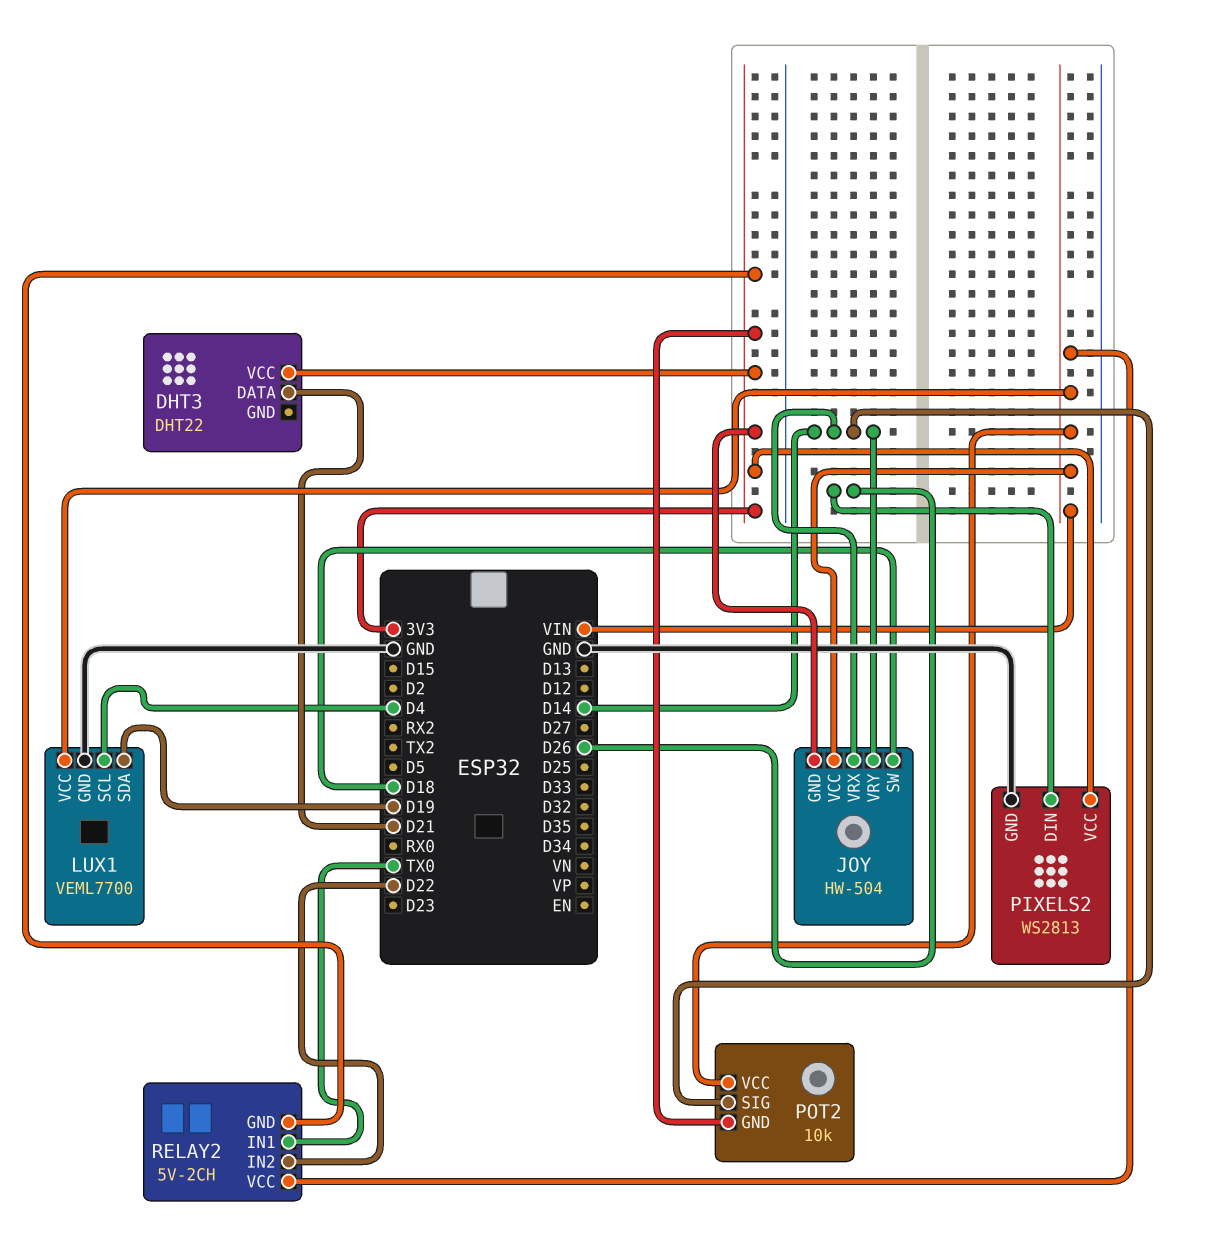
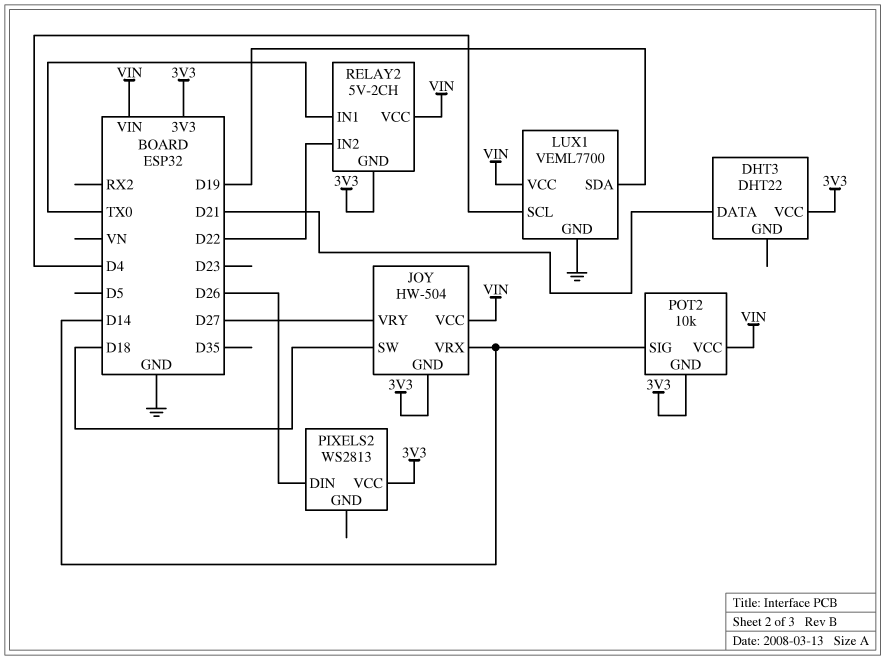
JOY pin VRY: D14 -> D27
PIXELS2 pin GND: GND -> none

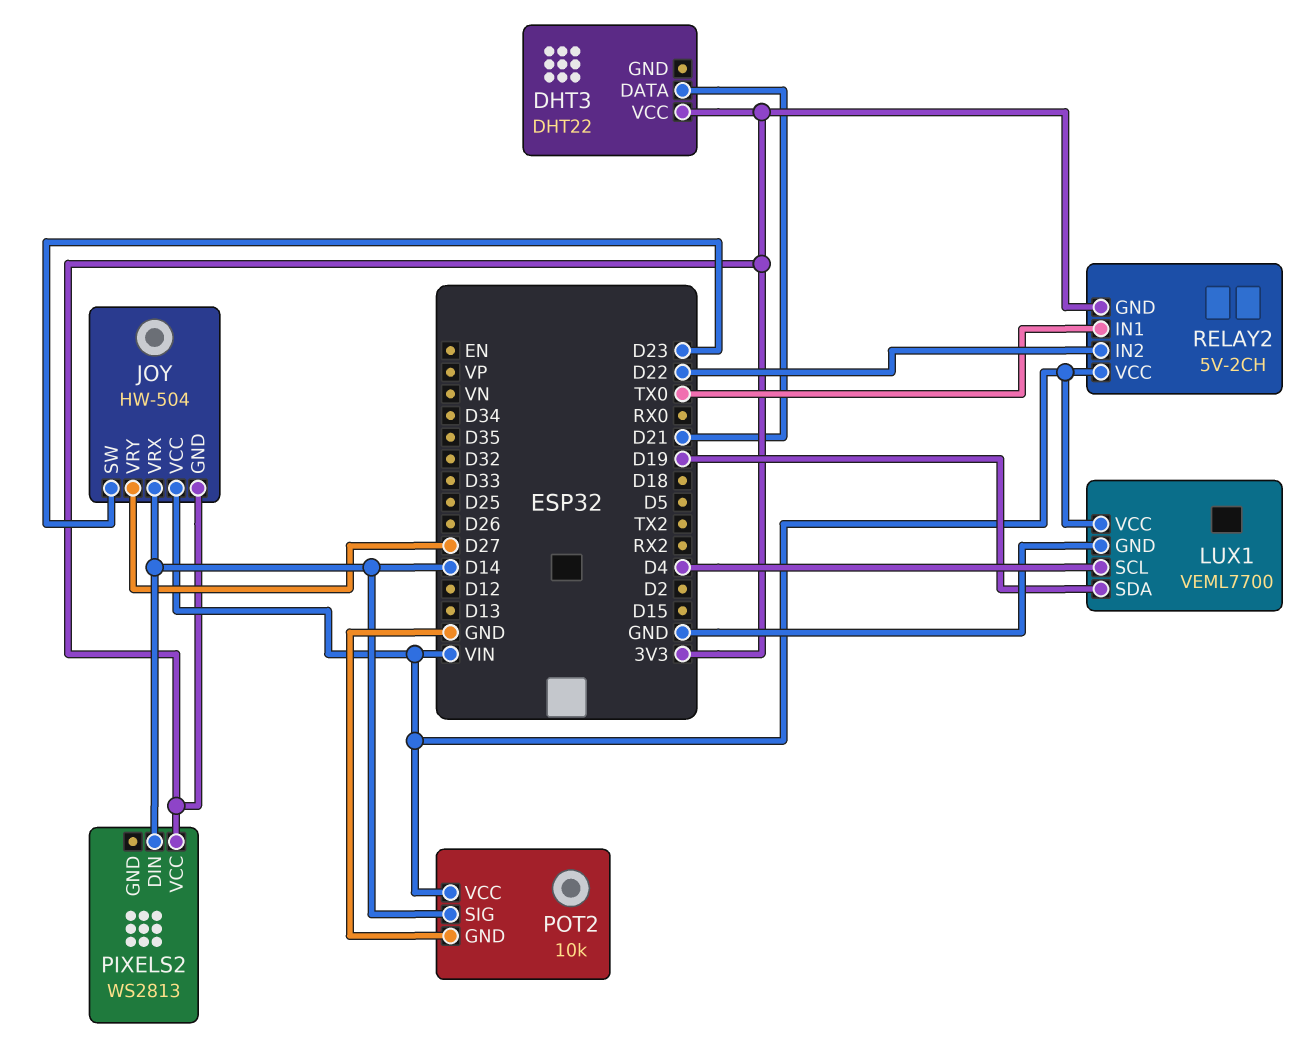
JOY pin SW: D18 -> D23
PIXELS2 pin DIN: D26 -> D14
POT2 pin GND: 3V3 -> GND

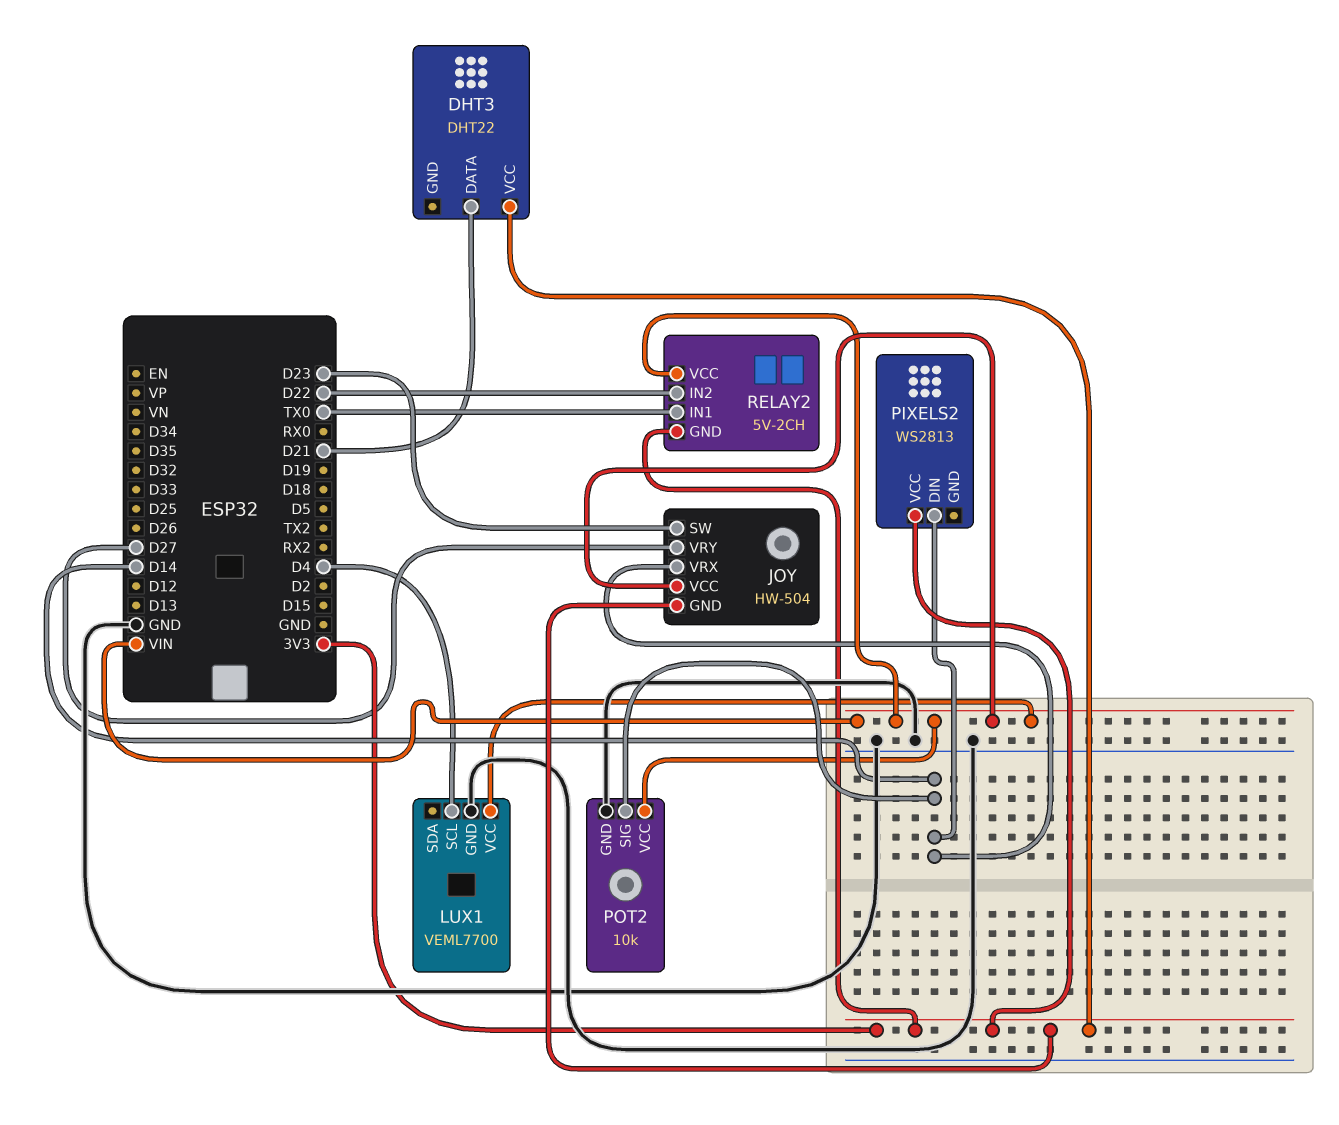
LUX1 pin SDA: D19 -> none

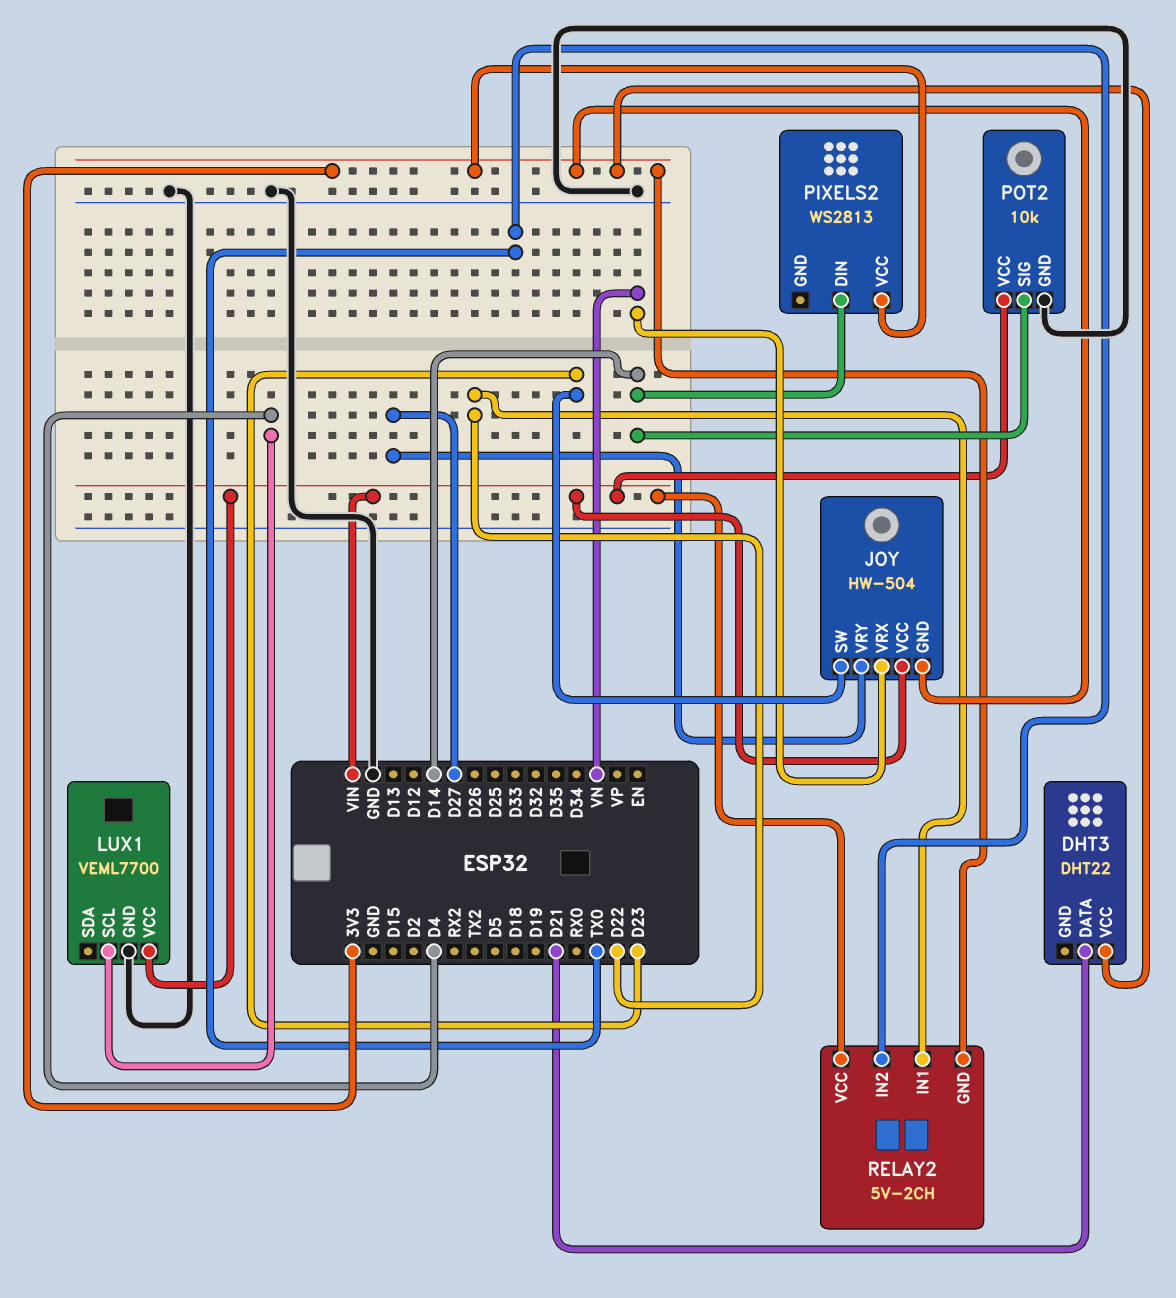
JOY pin VRX: D14 -> VN
RELAY2 pin IN1: TX0 -> D22
RELAY2 pin IN2: D22 -> TX0

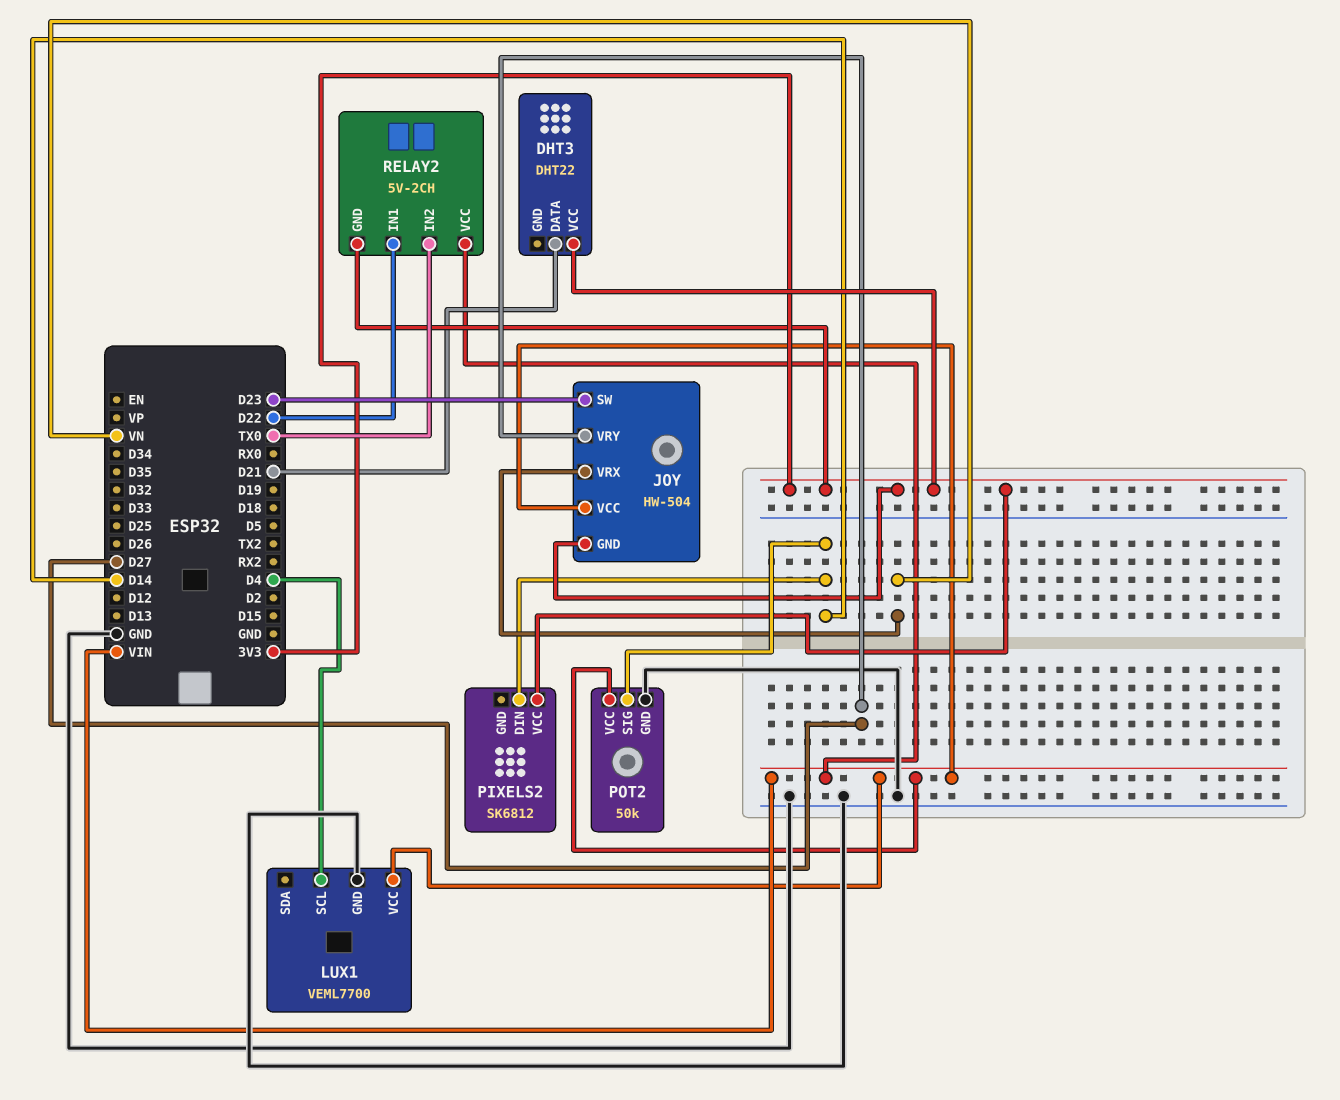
PIXELS2: WS2813 -> SK6812
POT2: 10k -> 50k

